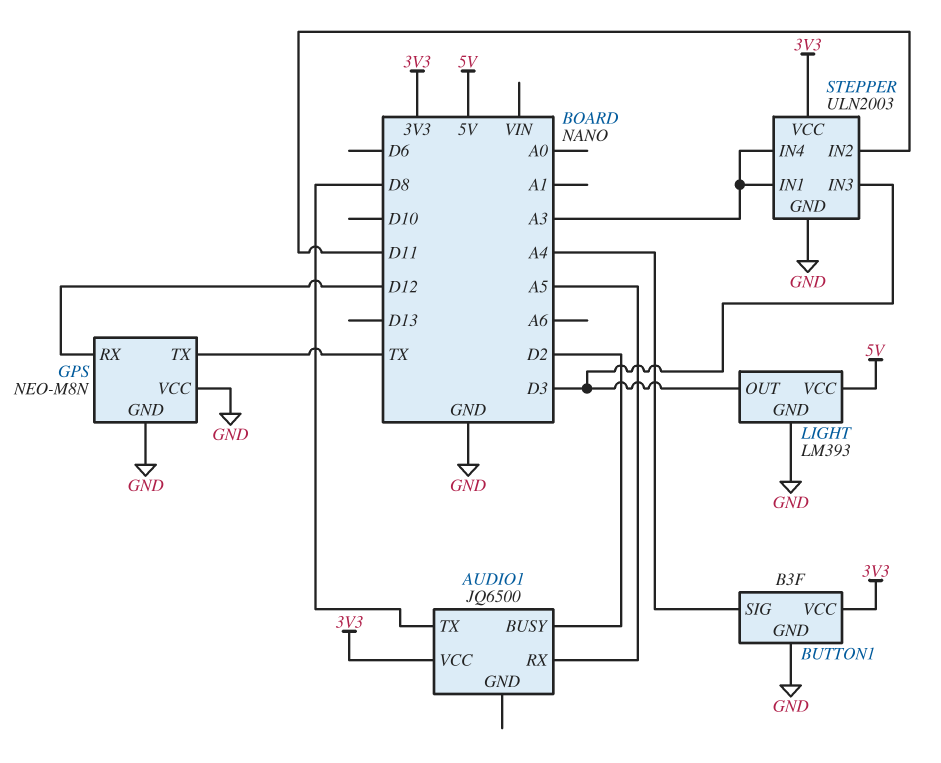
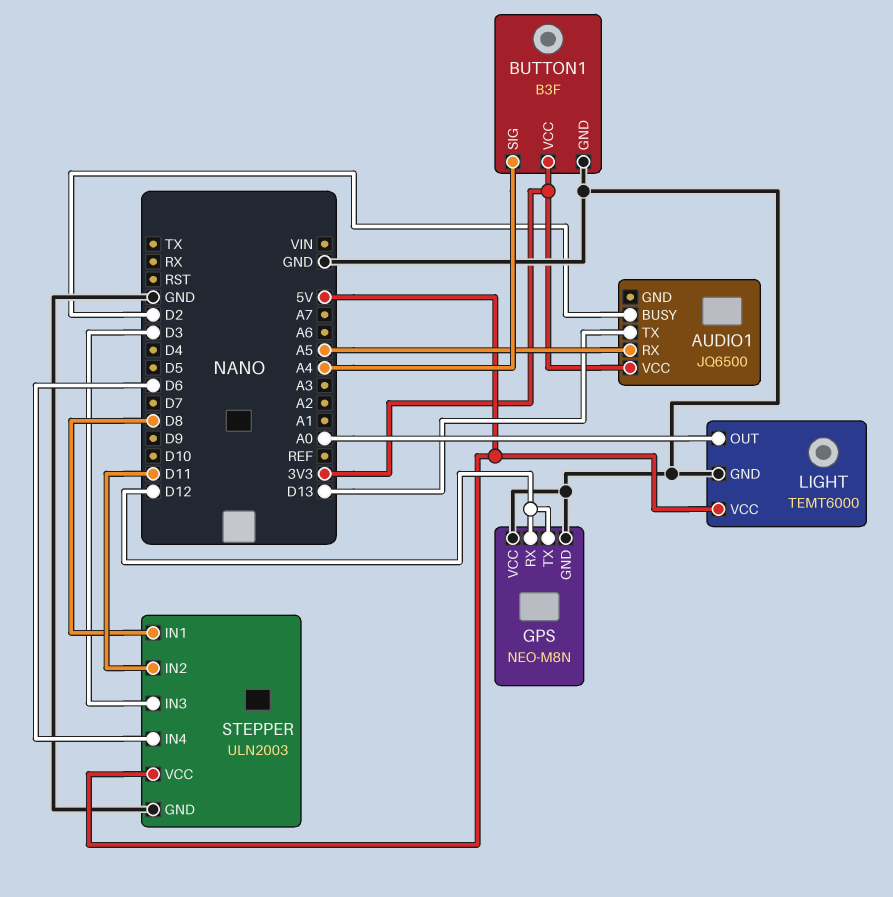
AUDIO1 pin TX: D8 -> D13
GPS pin TX: TX -> D12
LIGHT: LM393 -> TEMT6000
LIGHT pin OUT: D3 -> A0
STEPPER pin IN1: A3 -> D8
STEPPER pin IN4: A3 -> D6
STEPPER pin VCC: 3V3 -> 5V

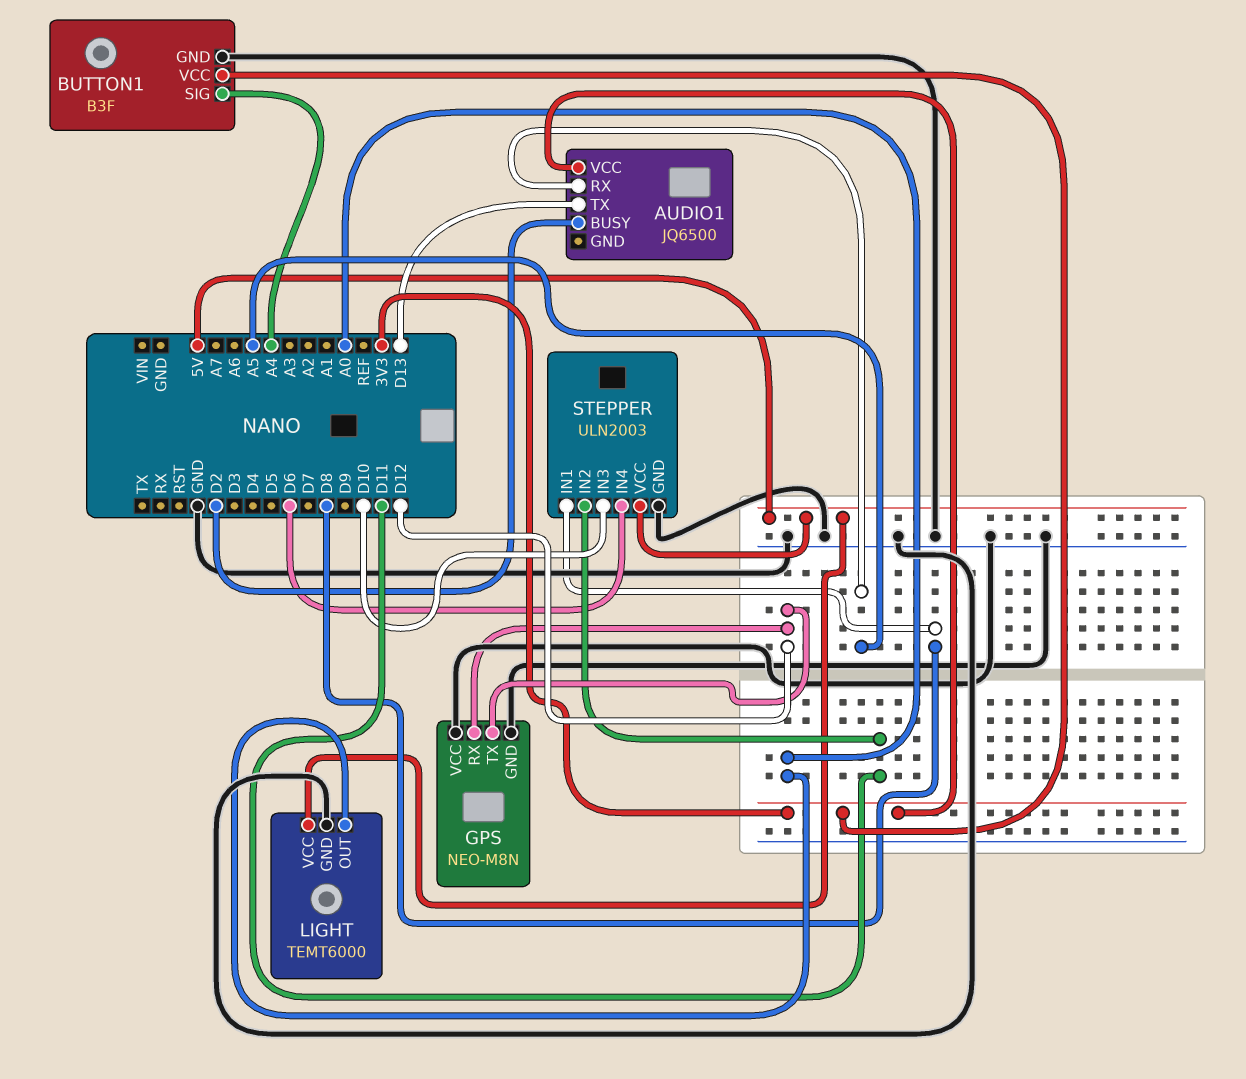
STEPPER pin IN3: D3 -> D10

